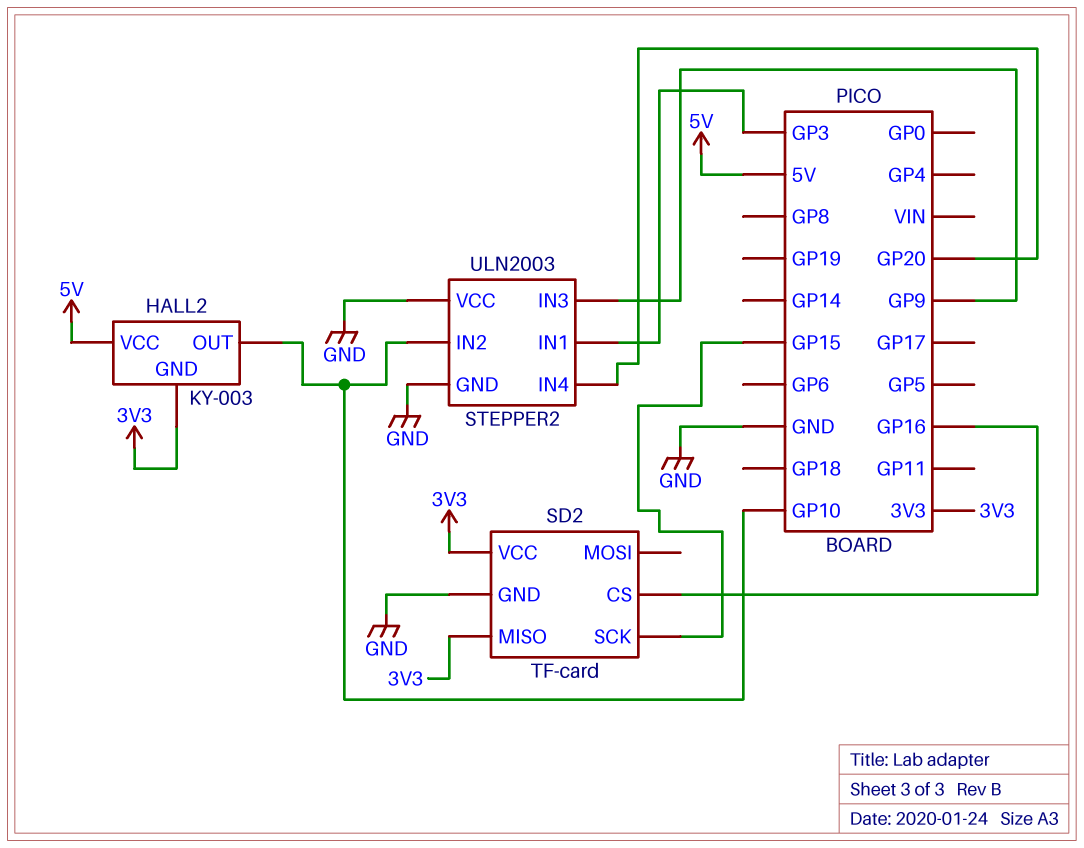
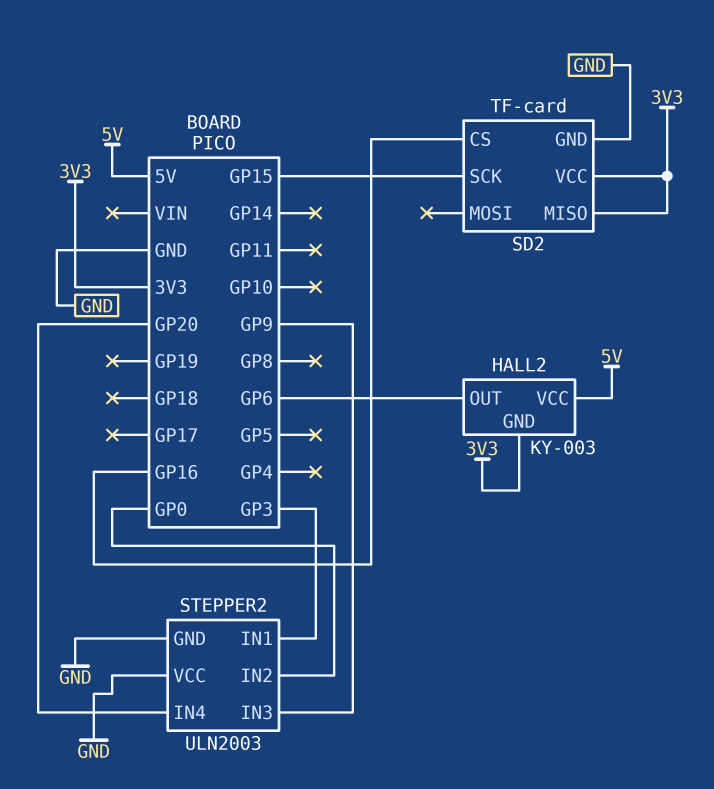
HALL2 pin OUT: GP10 -> GP6
STEPPER2 pin IN2: GP10 -> GP0

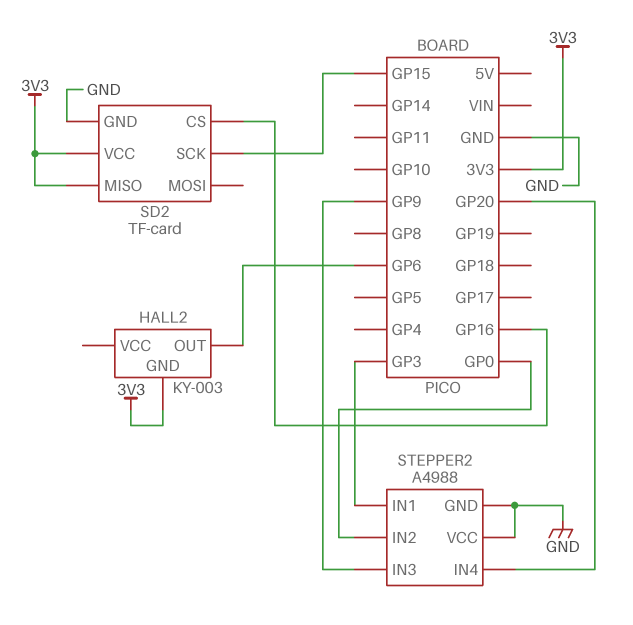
HALL2 pin VCC: 5V -> none
STEPPER2: ULN2003 -> A4988

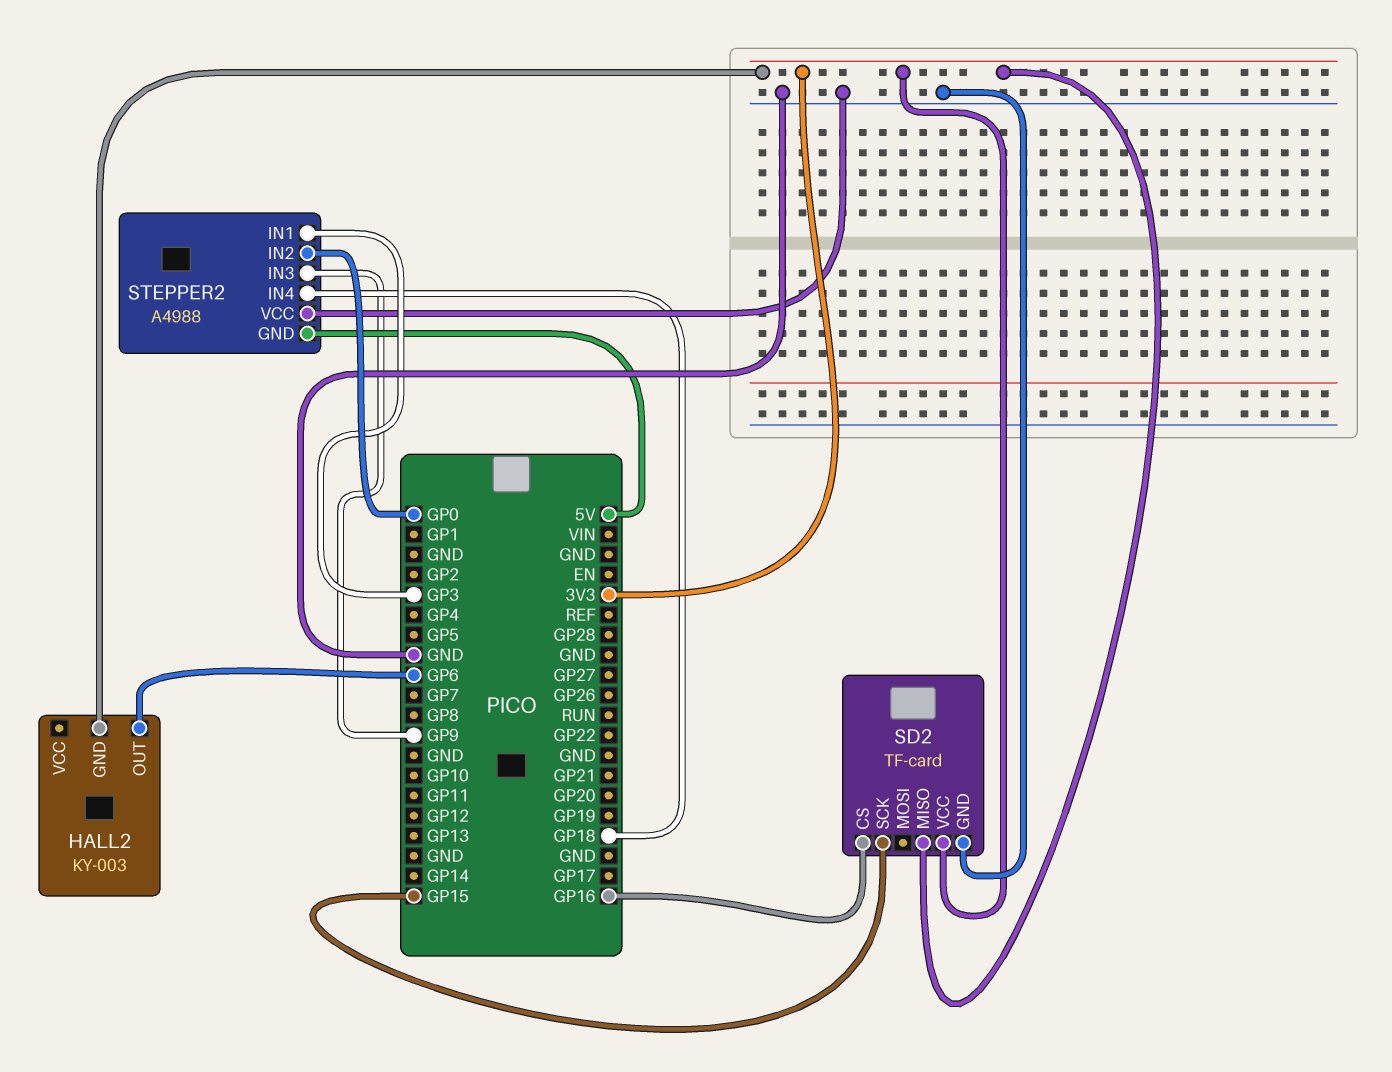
STEPPER2 pin GND: GND -> 5V
STEPPER2 pin IN4: GP20 -> GP18

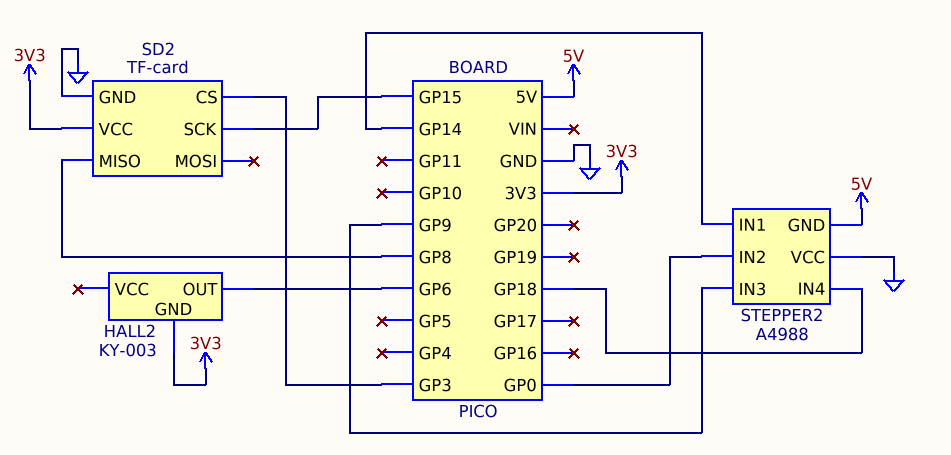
SD2 pin CS: GP16 -> GP3
SD2 pin MISO: 3V3 -> GP8
STEPPER2 pin IN1: GP3 -> GP14

